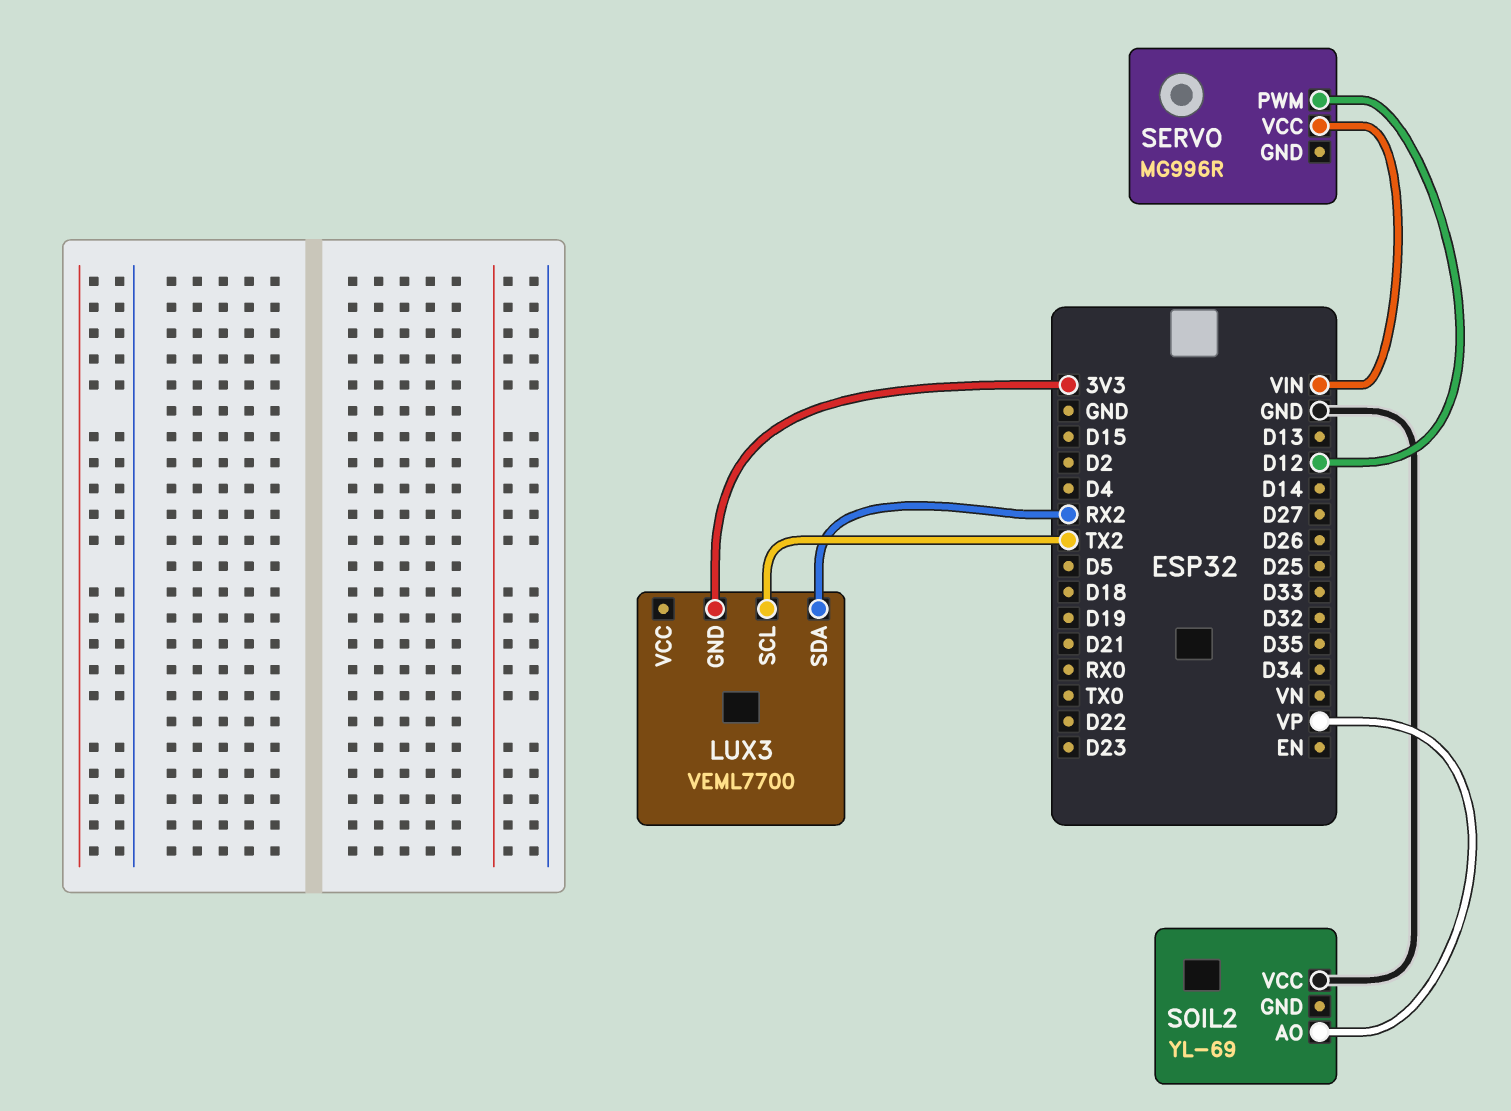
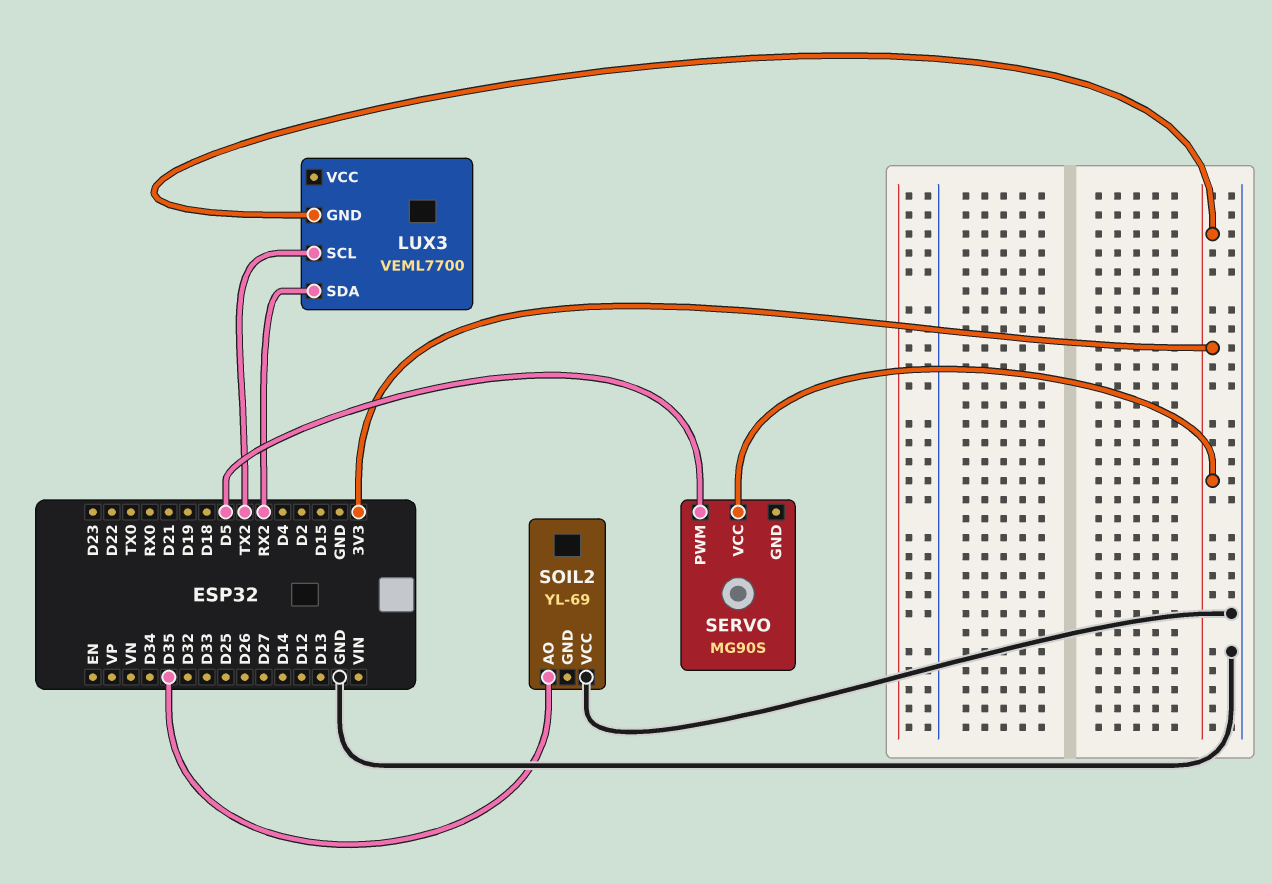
SERVO: MG996R -> MG90S
SERVO pin PWM: D12 -> D5
SERVO pin VCC: VIN -> 3V3
SOIL2 pin AO: VP -> D35

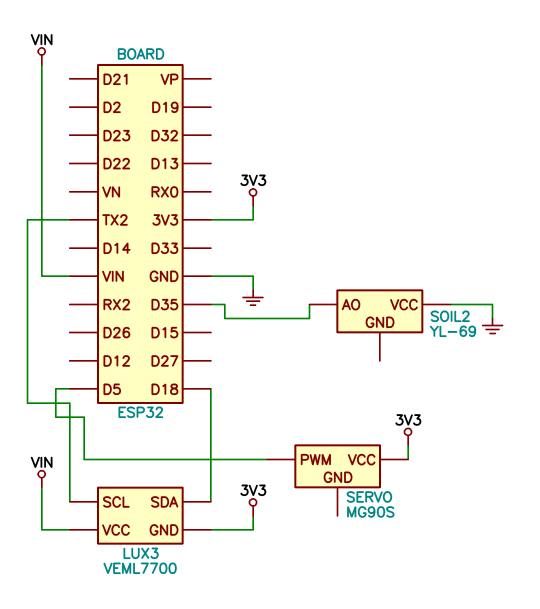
LUX3 pin SDA: RX2 -> D18
LUX3 pin VCC: none -> VIN

